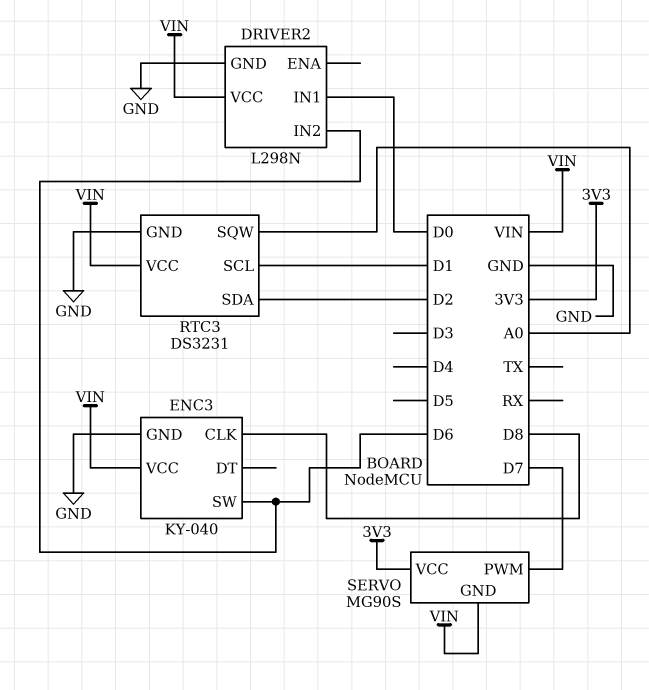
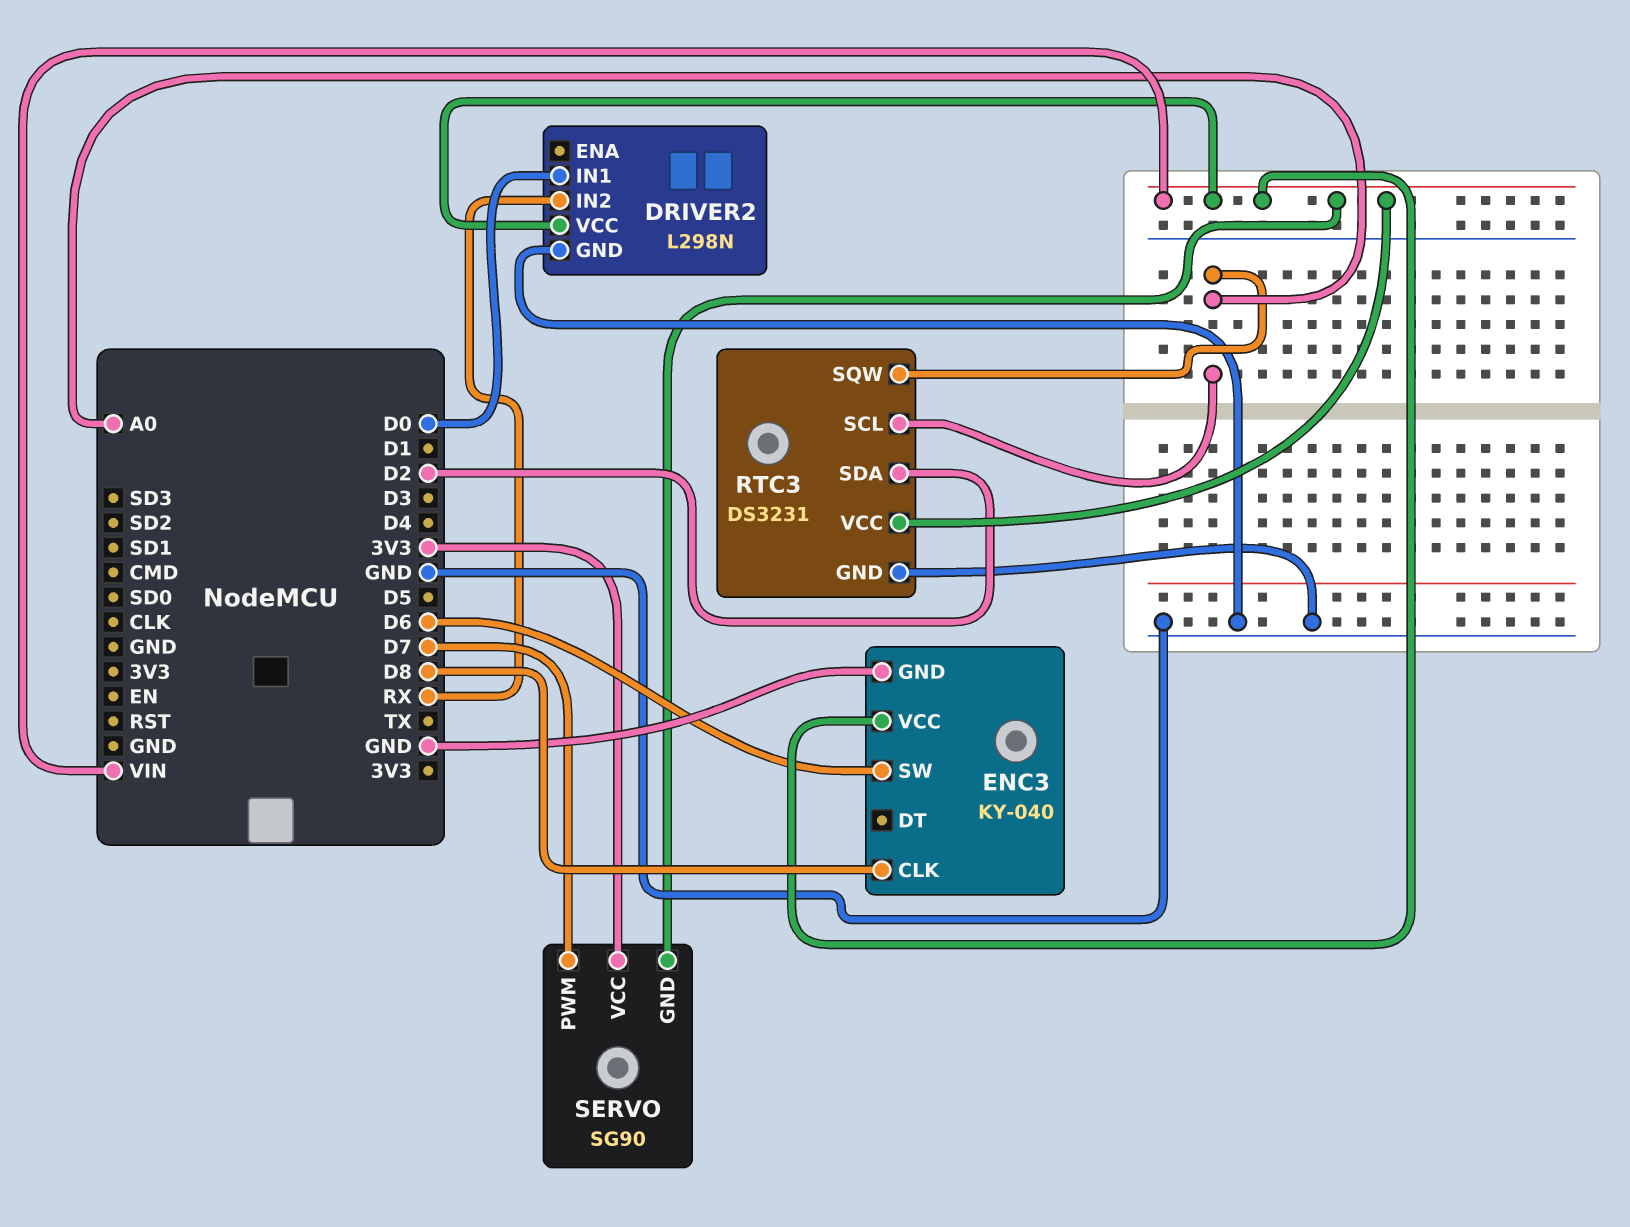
DRIVER2 pin IN2: D6 -> RX
RTC3 pin SCL: D1 -> A0
SERVO: MG90S -> SG90

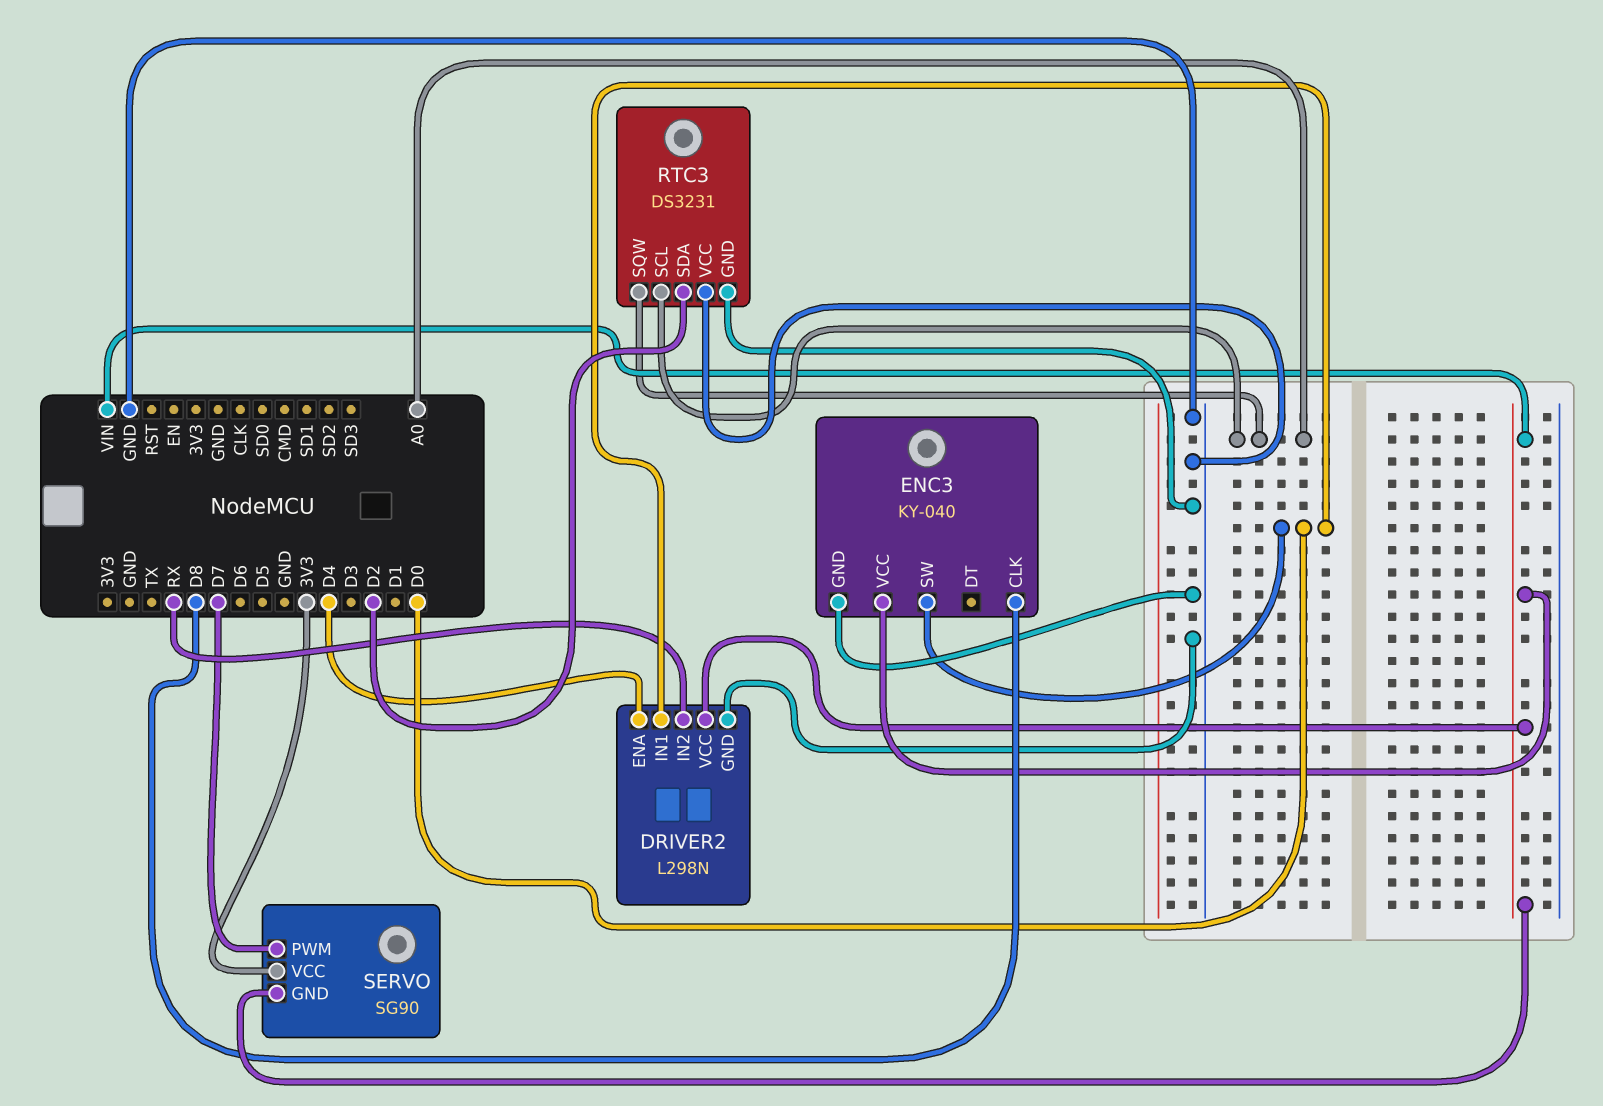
DRIVER2 pin ENA: none -> D4
ENC3 pin SW: D6 -> D0
RTC3 pin VCC: VIN -> GND

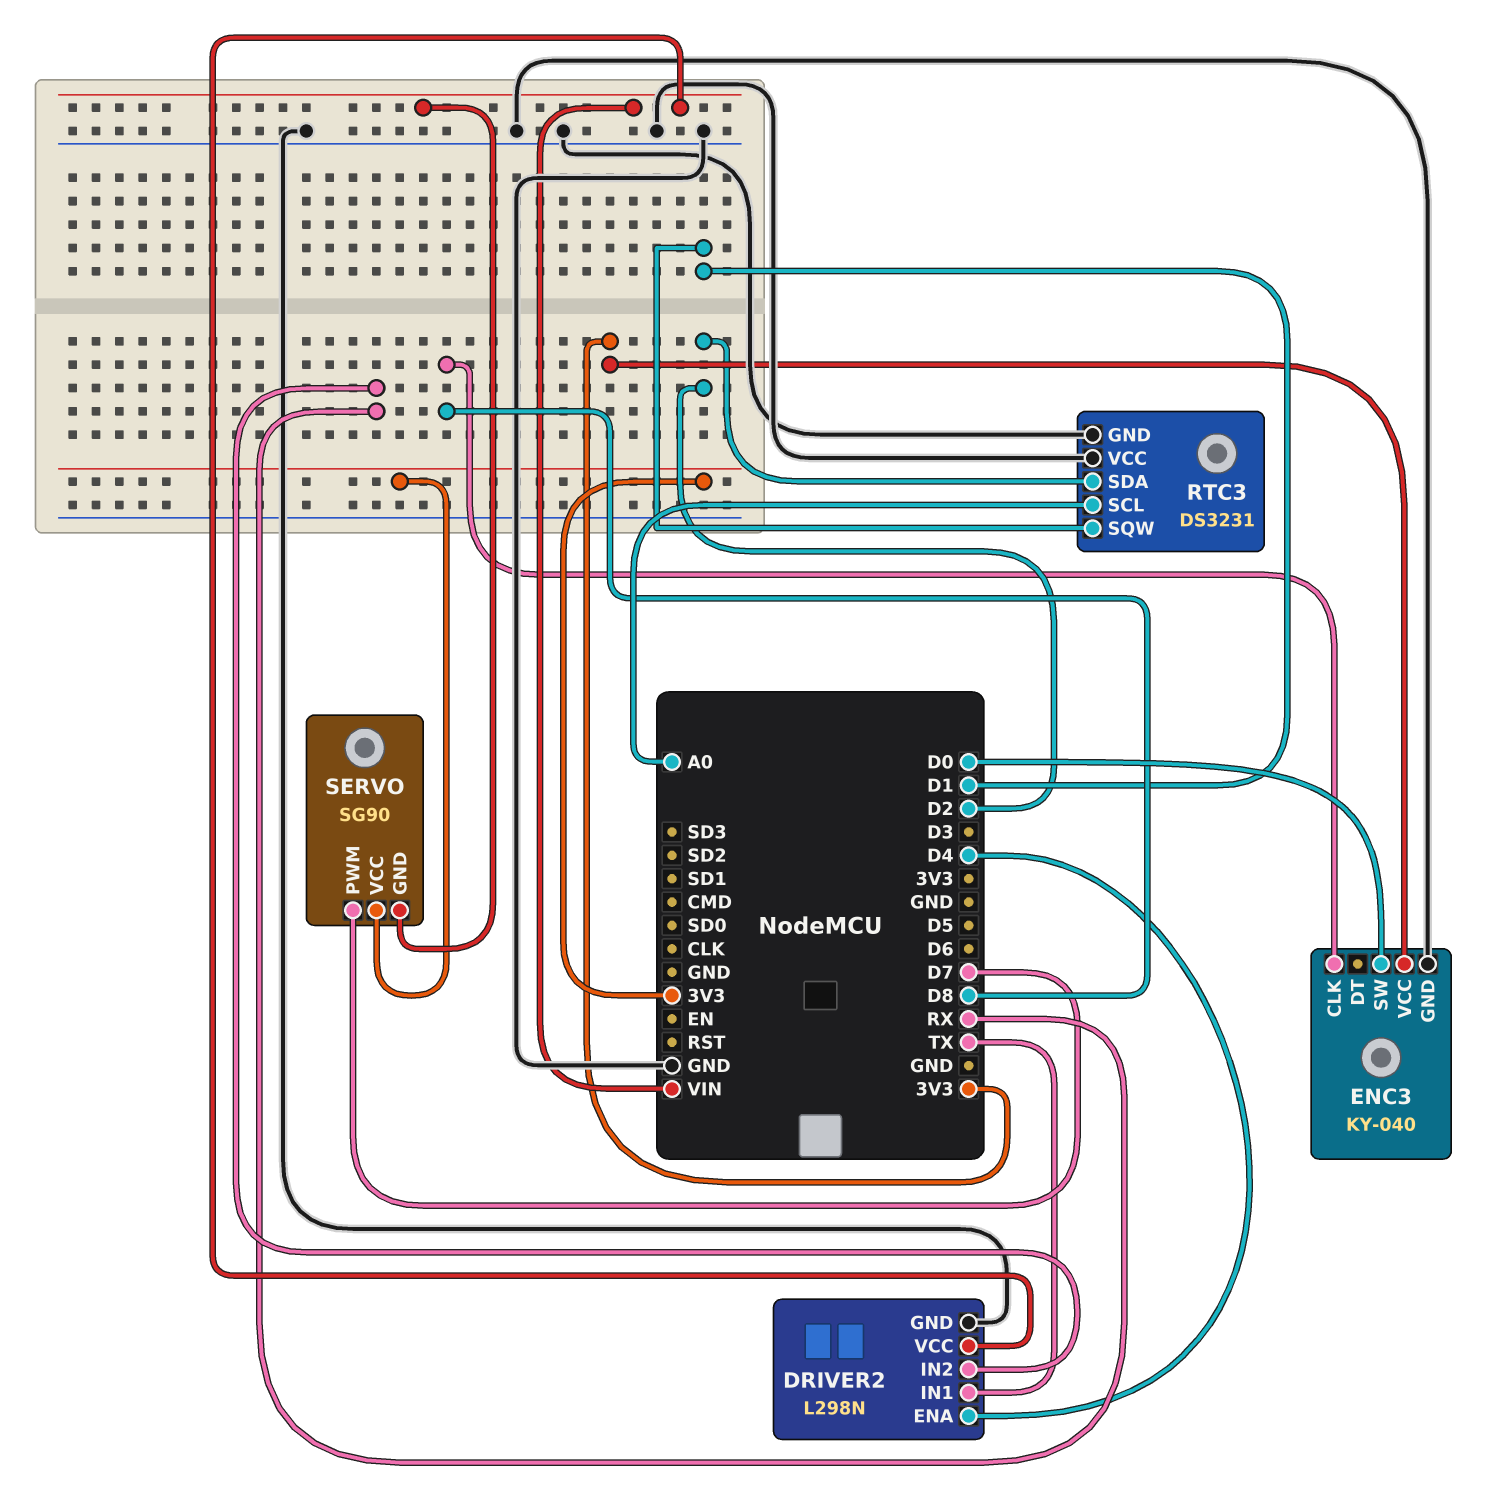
DRIVER2 pin IN1: D0 -> TX
ENC3 pin VCC: VIN -> 3V3
RTC3 pin SQW: A0 -> D1

